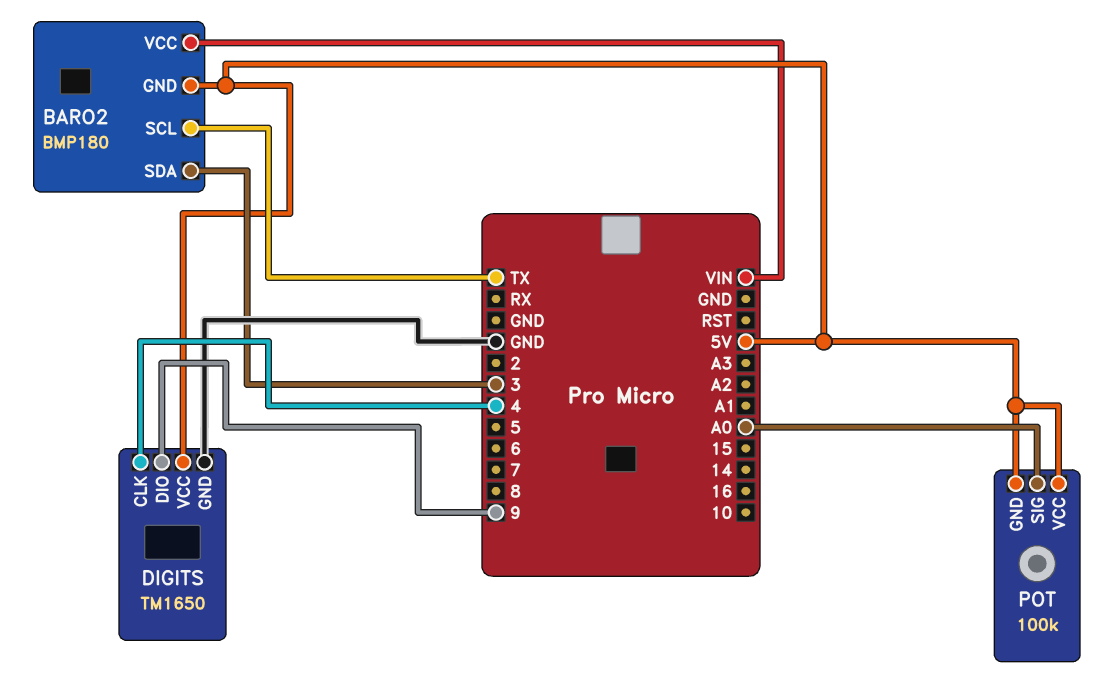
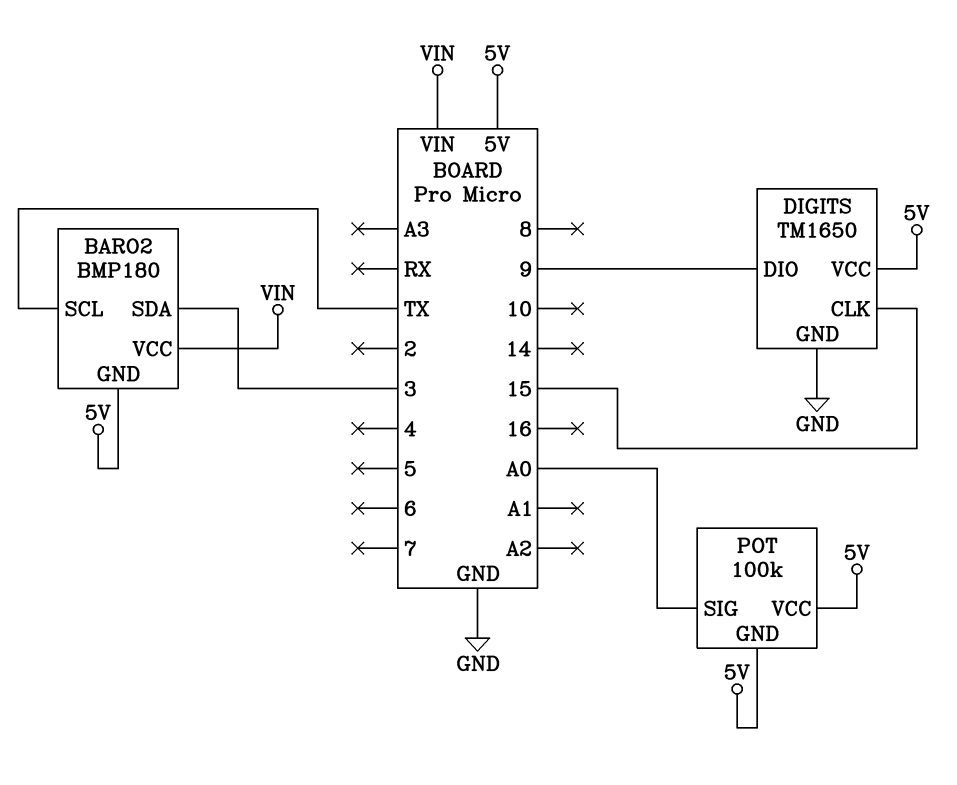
DIGITS pin CLK: 4 -> 15

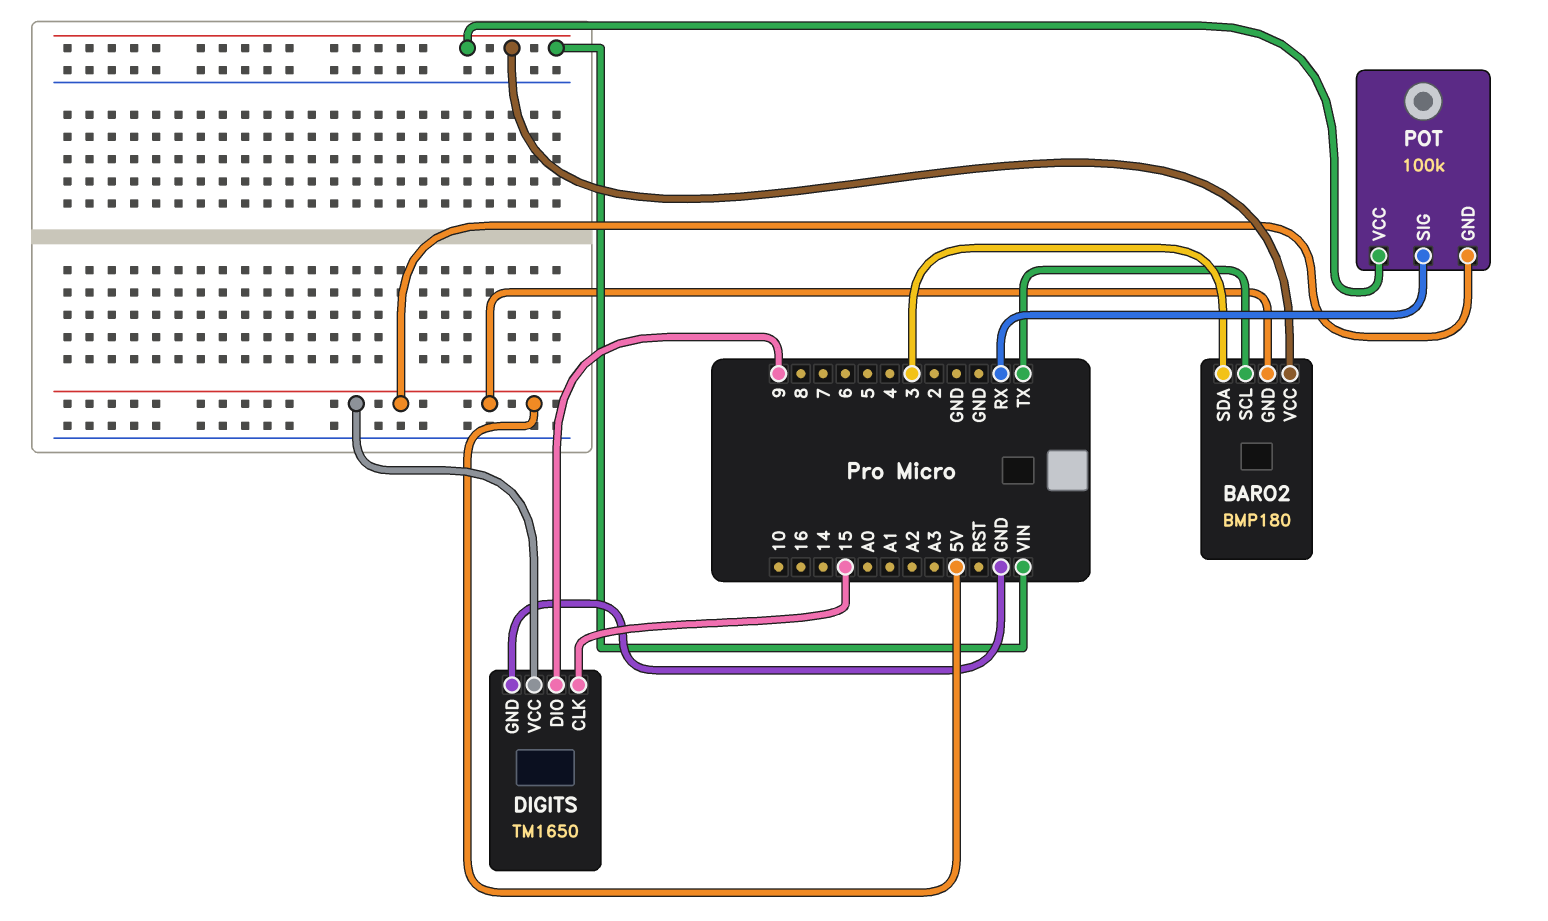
POT pin SIG: A0 -> RX
POT pin VCC: 5V -> VIN

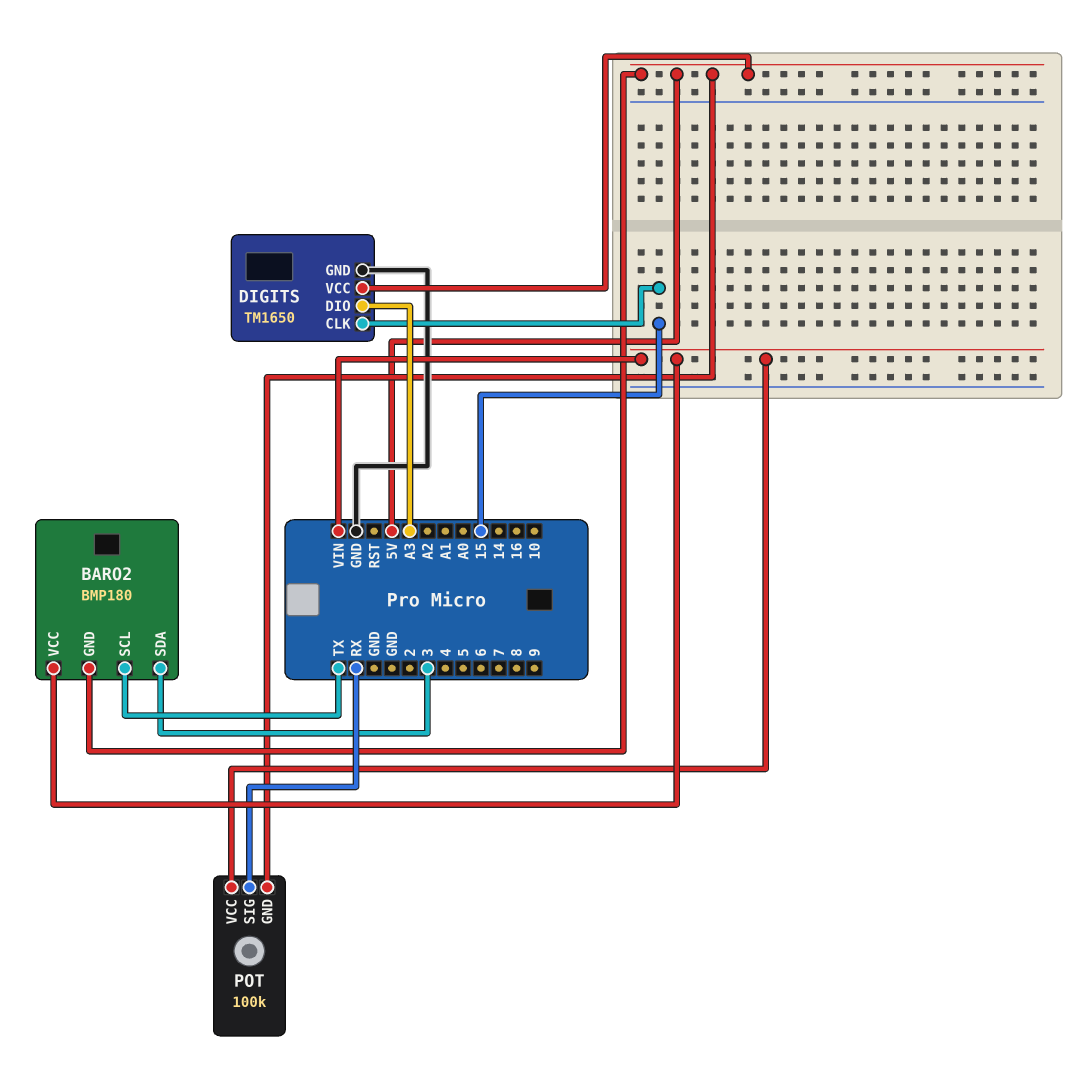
DIGITS pin DIO: 9 -> A3

